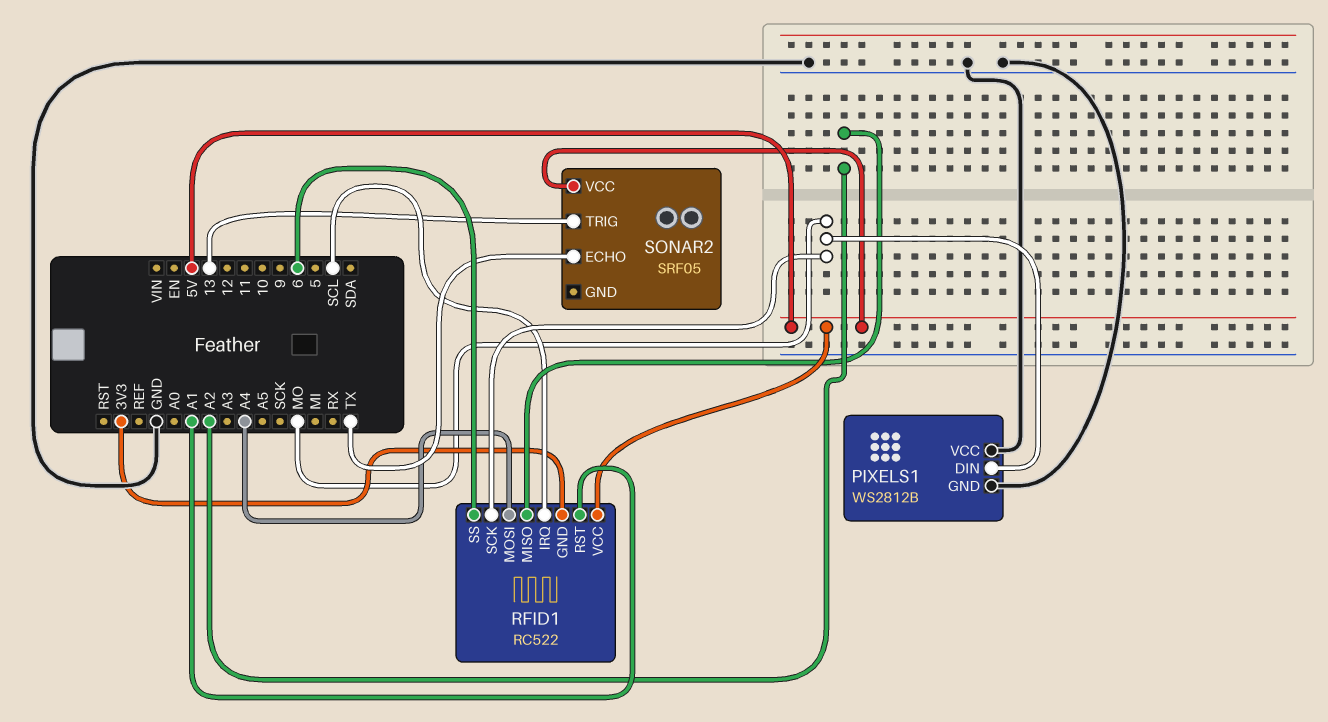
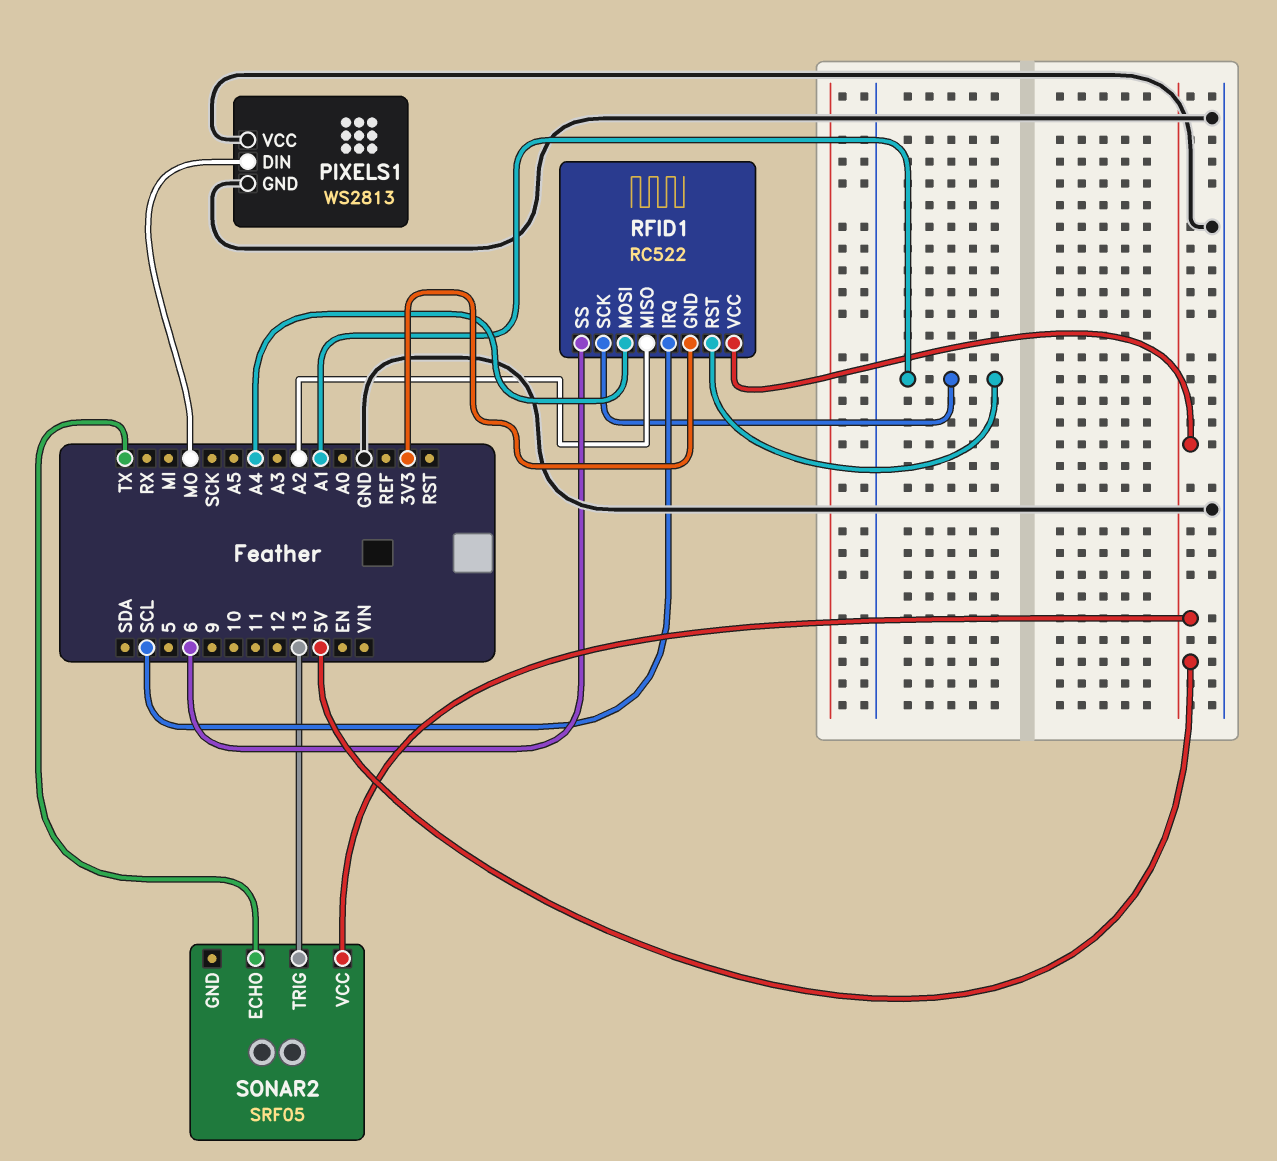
PIXELS1: WS2812B -> WS2813
RFID1 pin SCK: MO -> A1

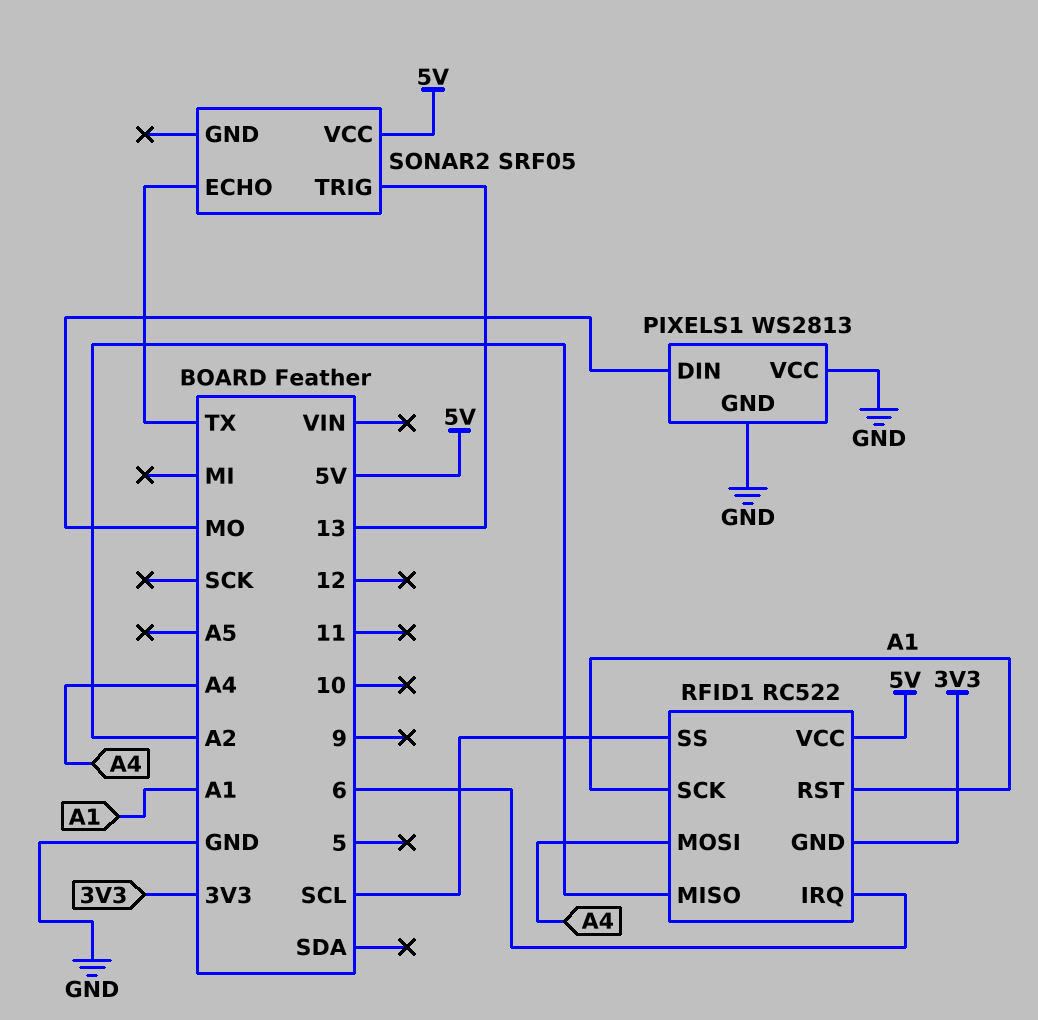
RFID1 pin IRQ: SCL -> 6
RFID1 pin SS: 6 -> SCL

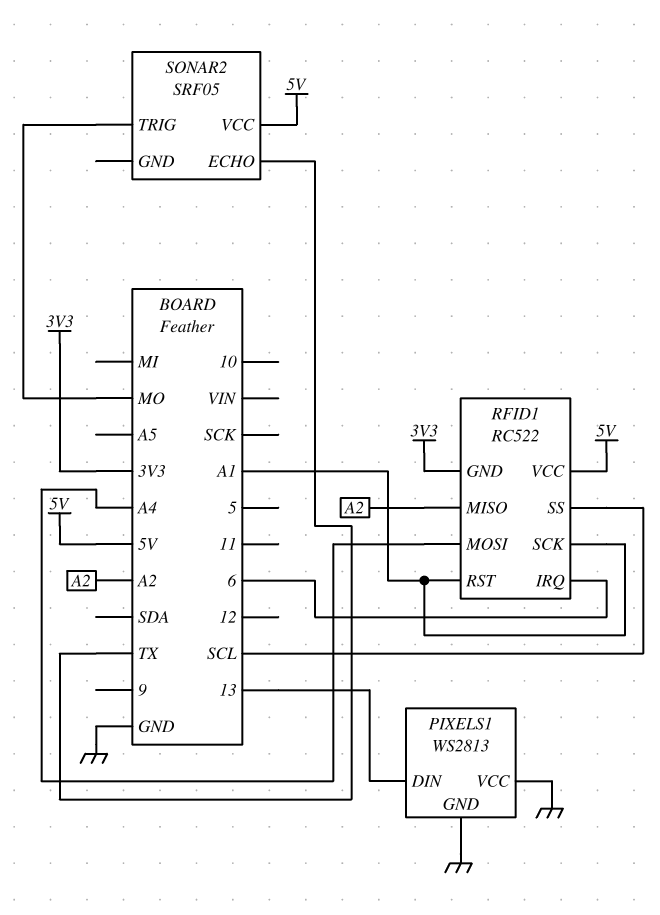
PIXELS1 pin DIN: MO -> 13
SONAR2 pin TRIG: 13 -> MO

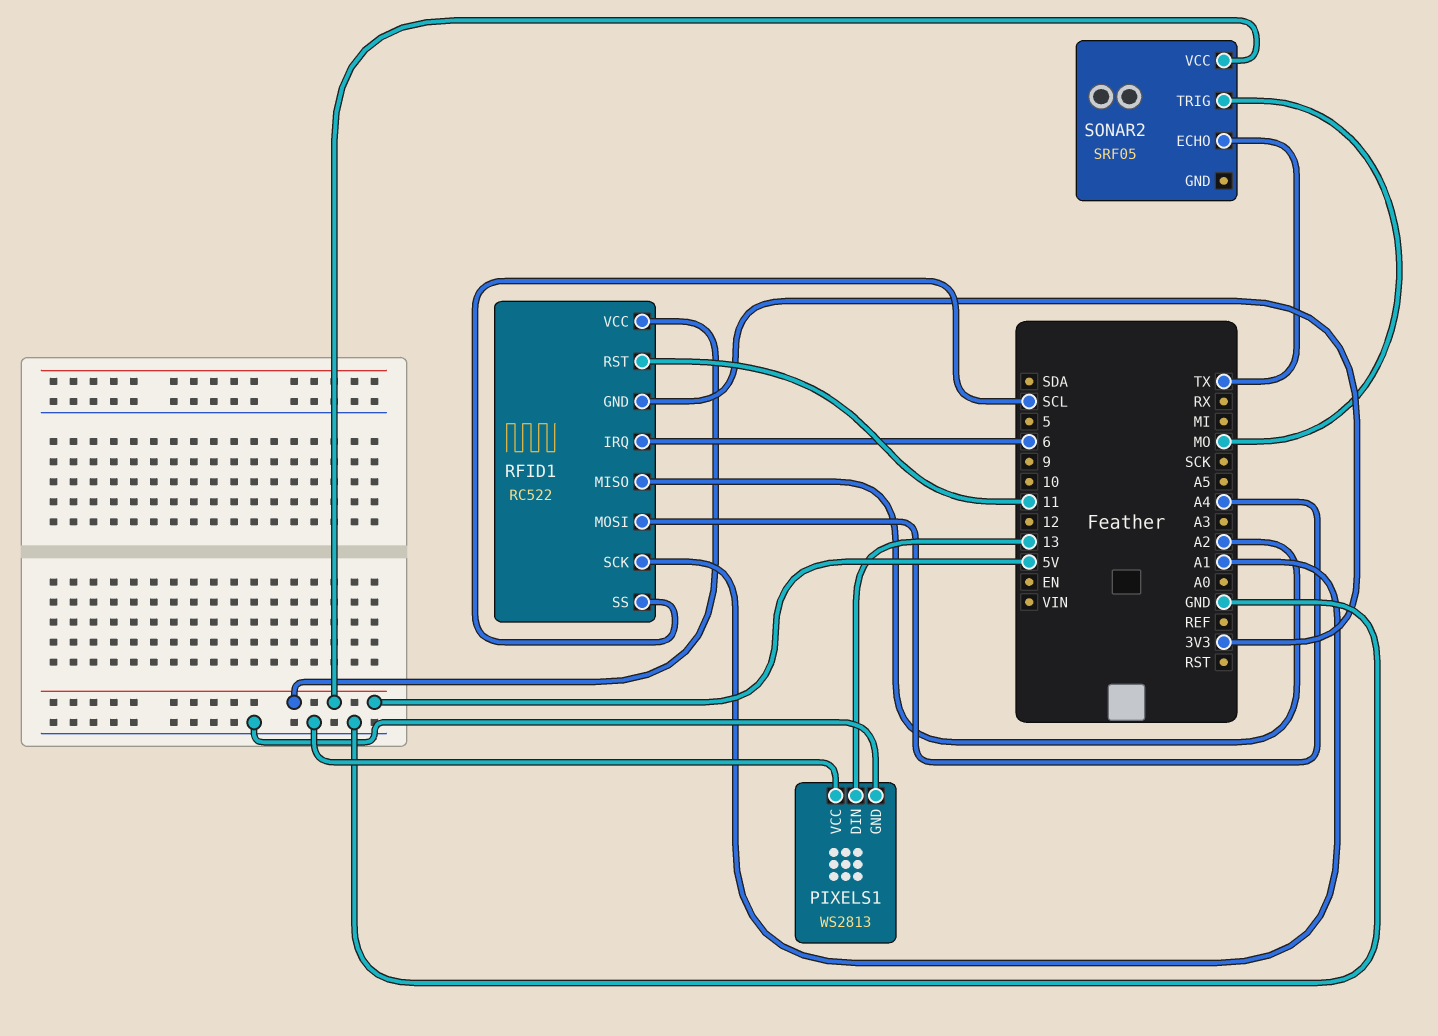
RFID1 pin RST: A1 -> 11

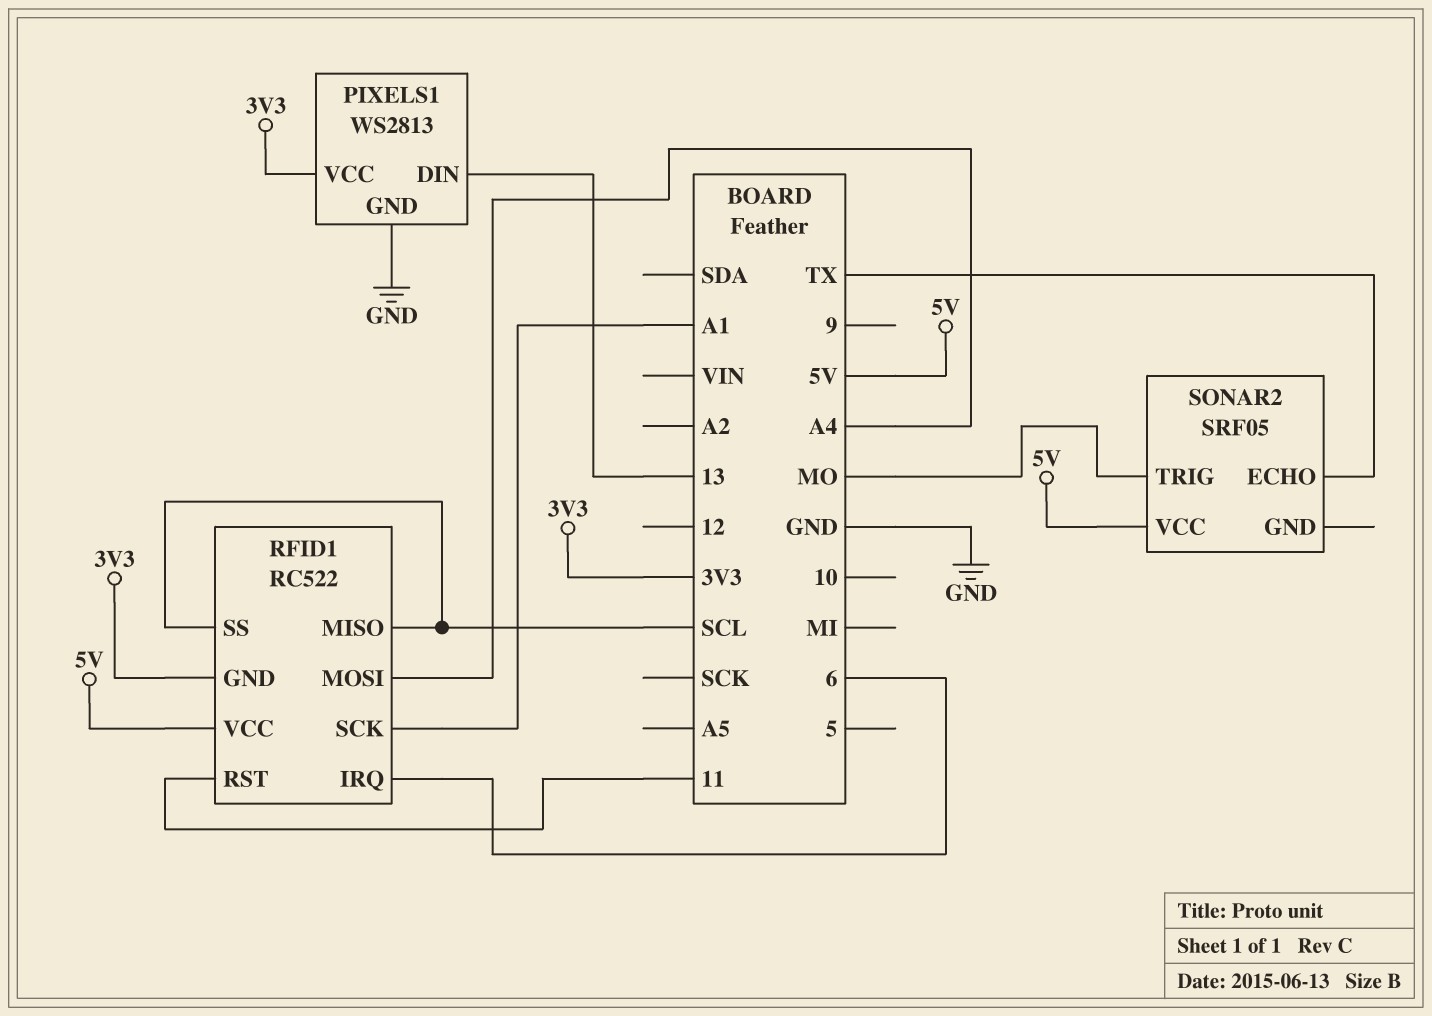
PIXELS1 pin VCC: GND -> 3V3
RFID1 pin MISO: A2 -> SCL

